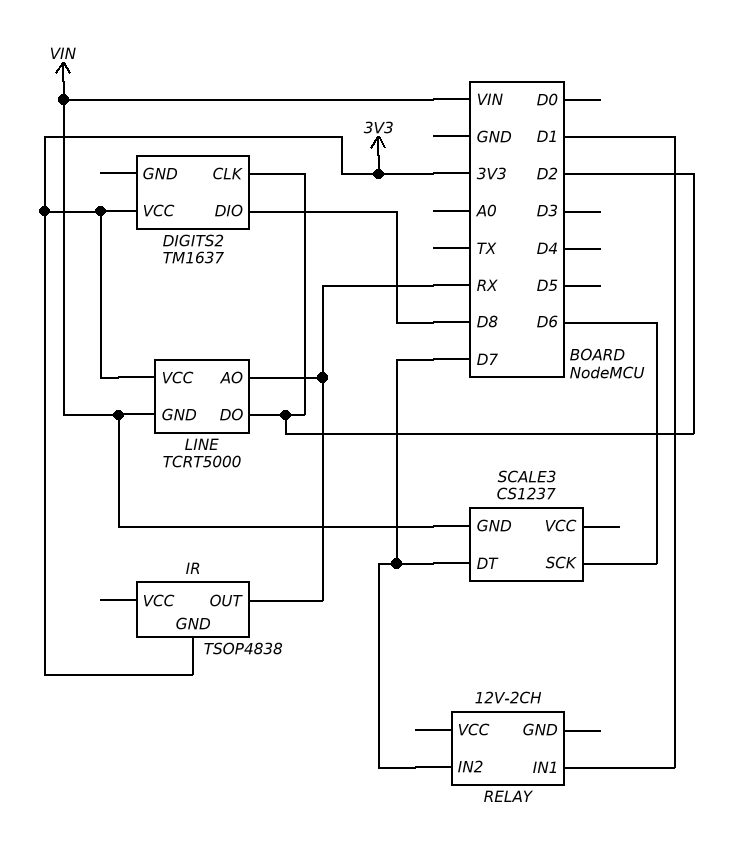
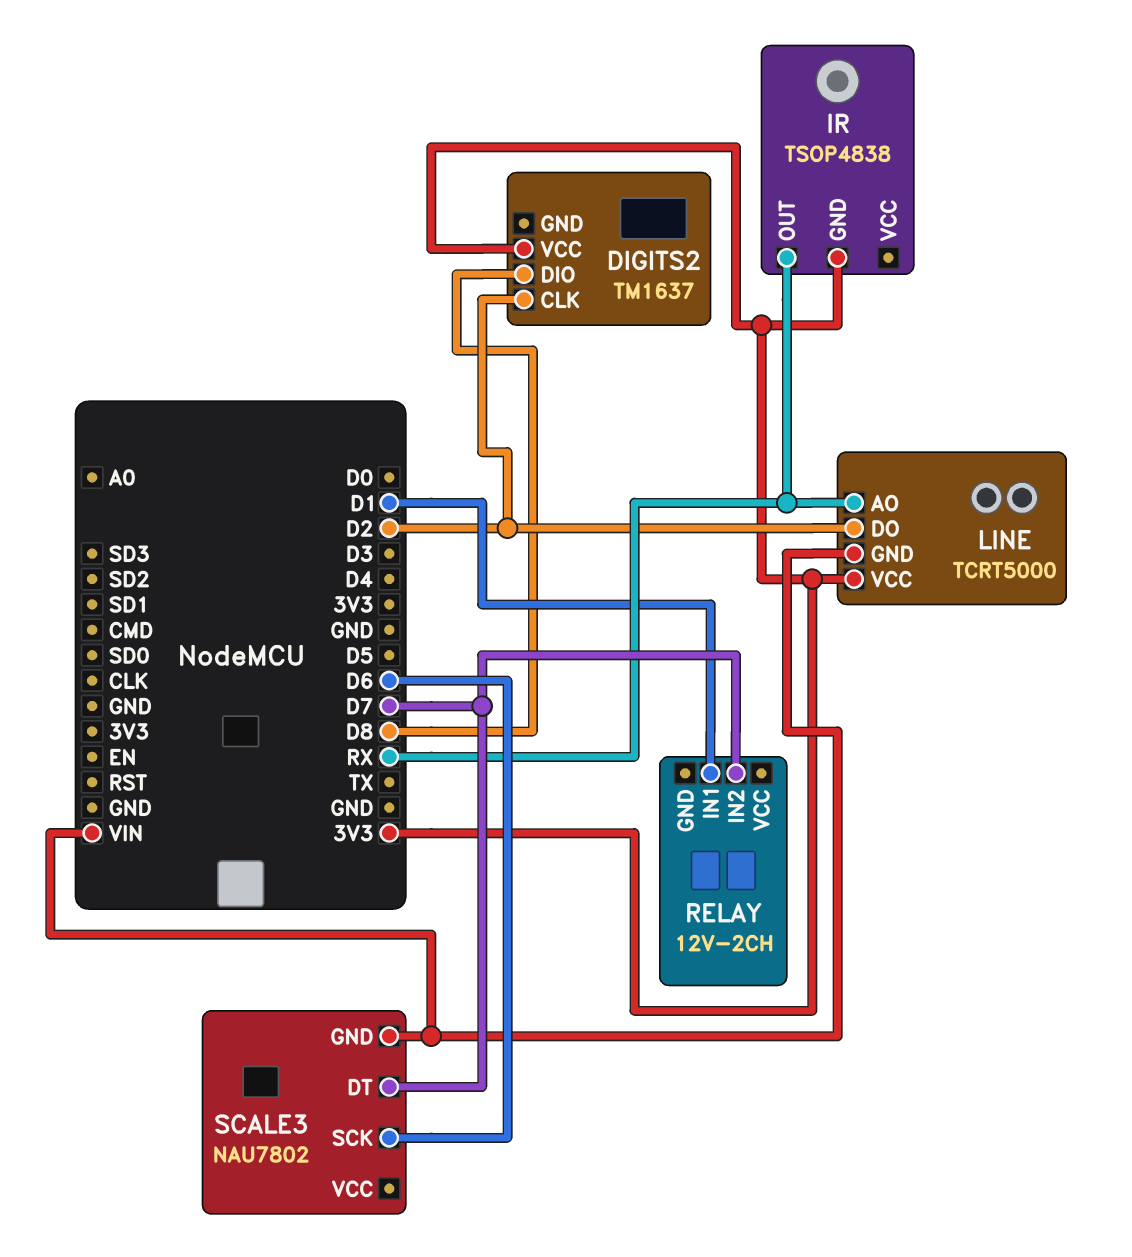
SCALE3: CS1237 -> NAU7802

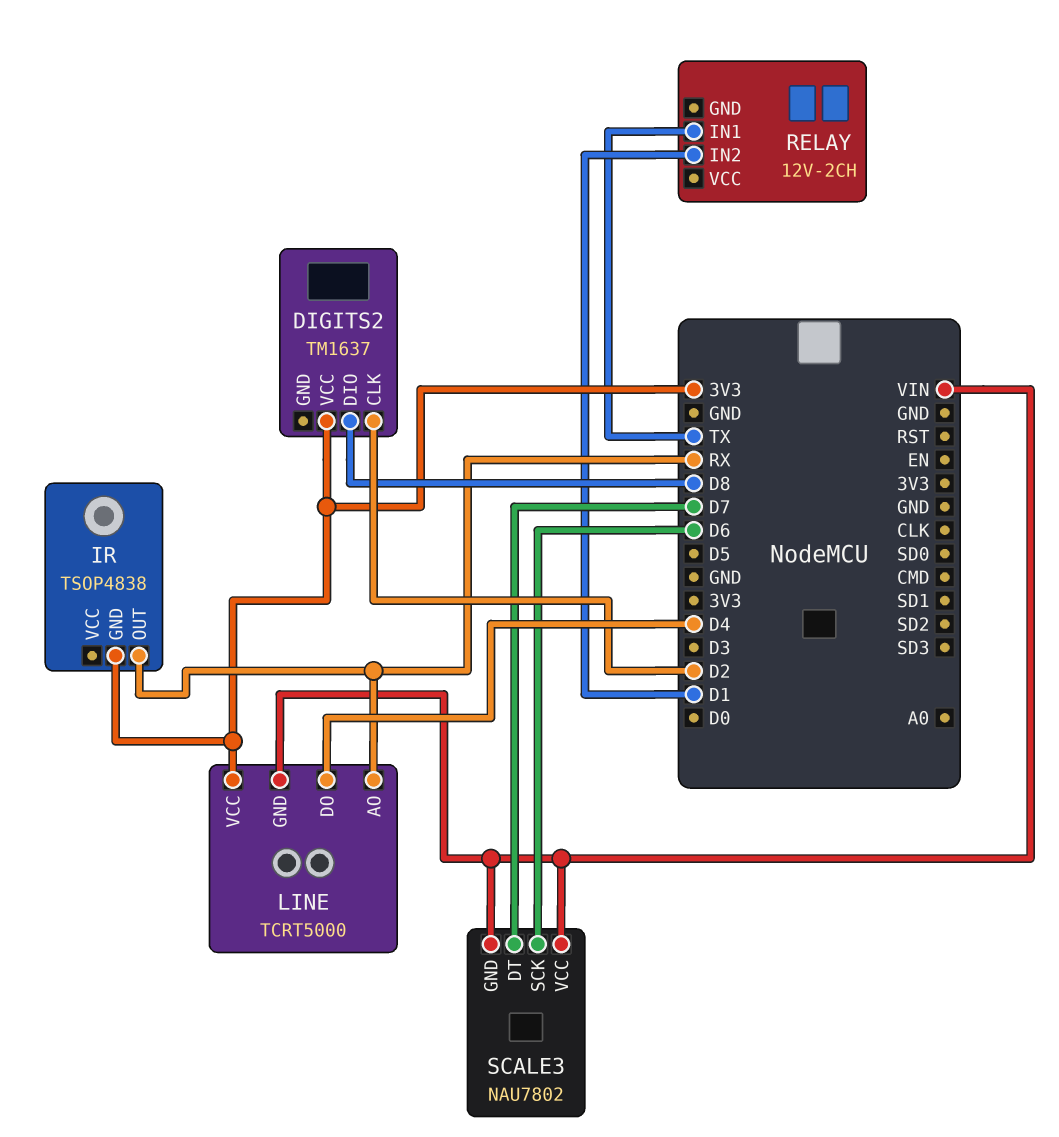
LINE pin DO: D2 -> D4
RELAY pin IN1: D1 -> TX
RELAY pin IN2: D7 -> D1
SCALE3 pin VCC: none -> VIN

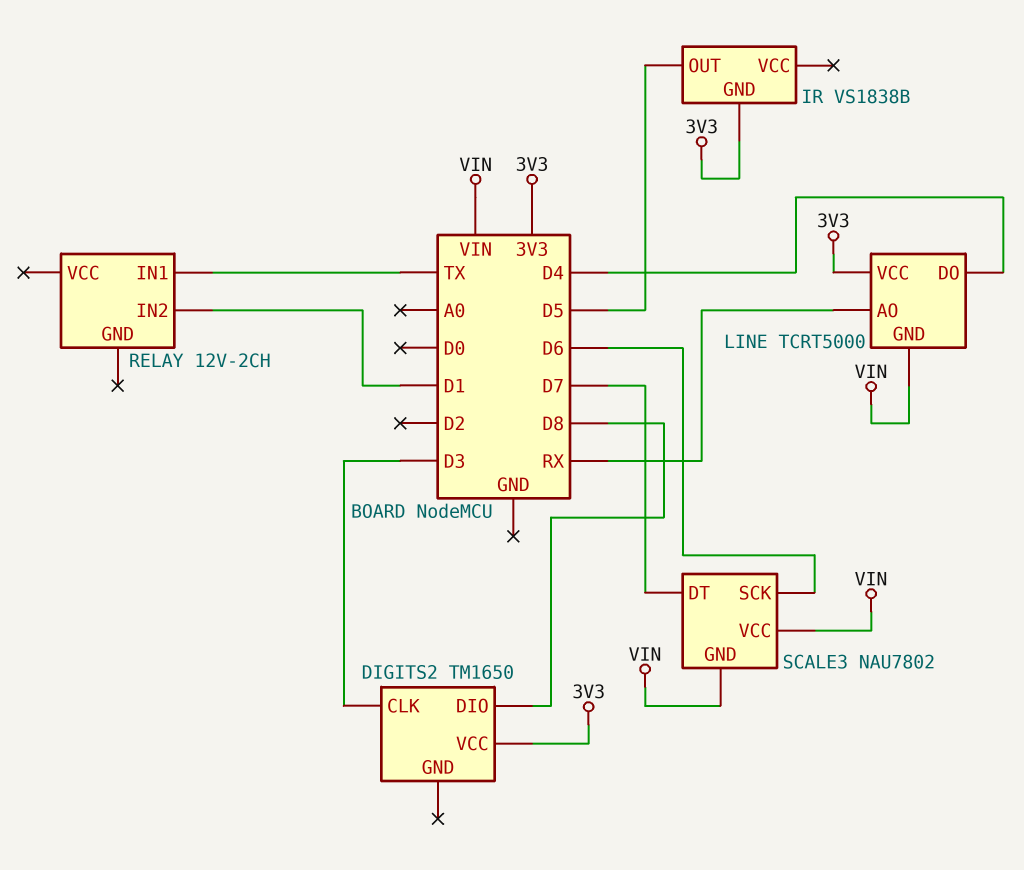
DIGITS2: TM1637 -> TM1650
DIGITS2 pin CLK: D2 -> D3
IR: TSOP4838 -> VS1838B
IR pin OUT: RX -> D5

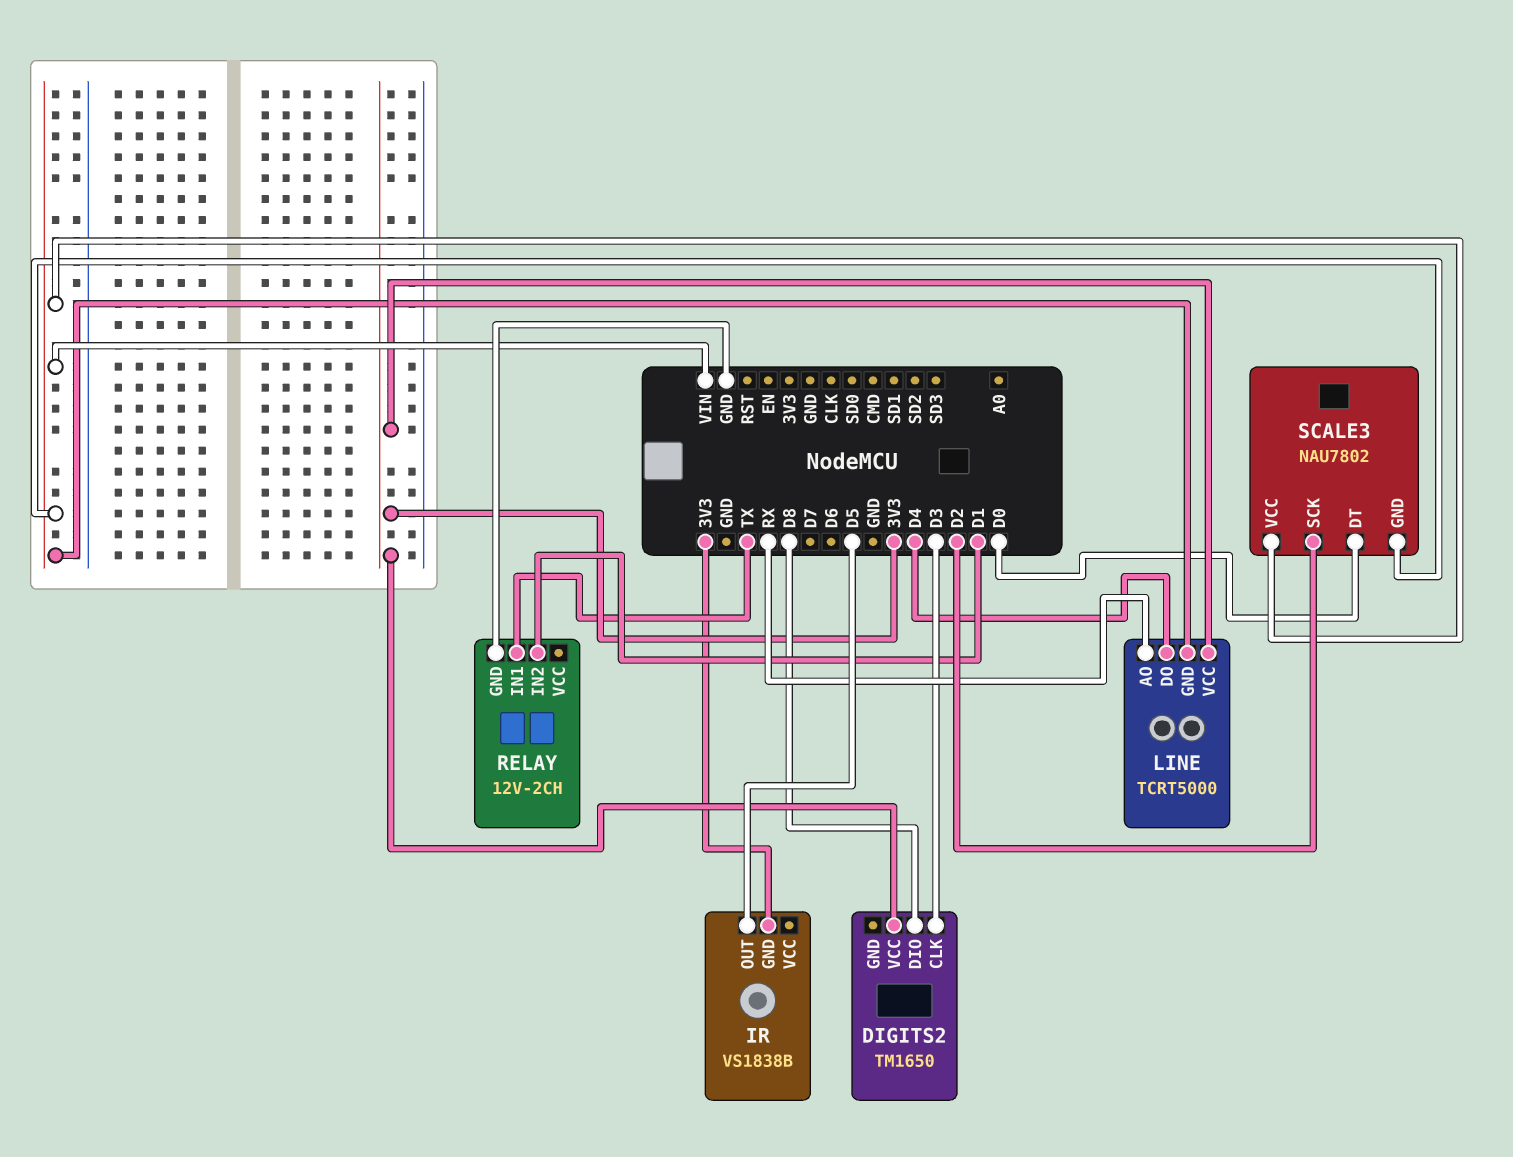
RELAY pin GND: none -> GND
SCALE3 pin DT: D7 -> D0
SCALE3 pin SCK: D6 -> D2

